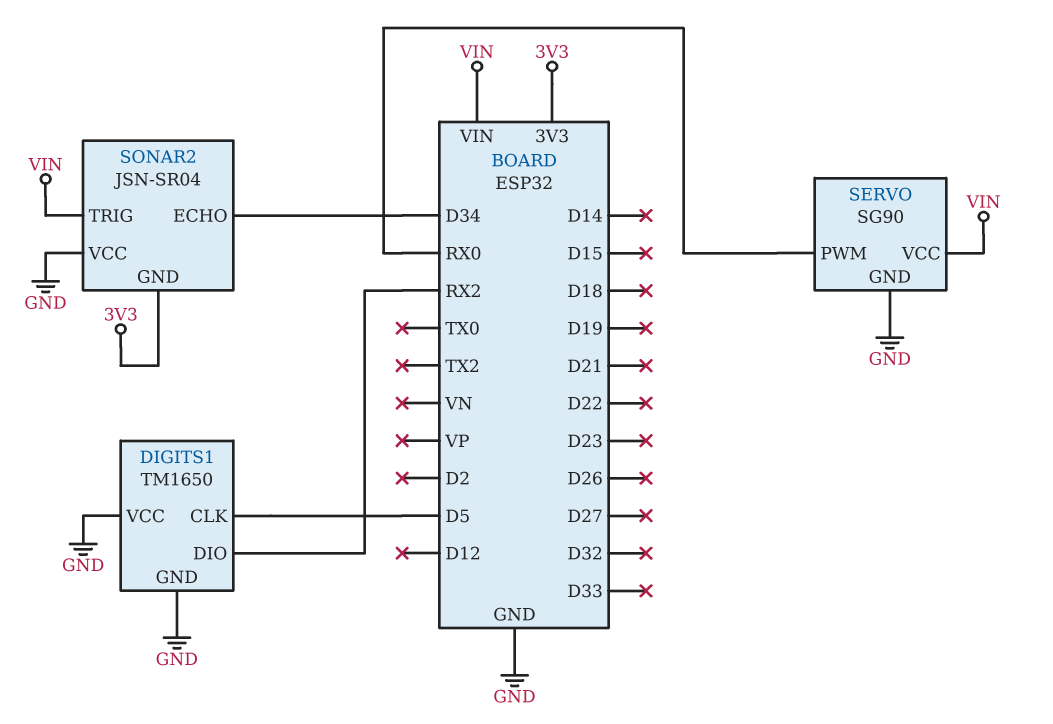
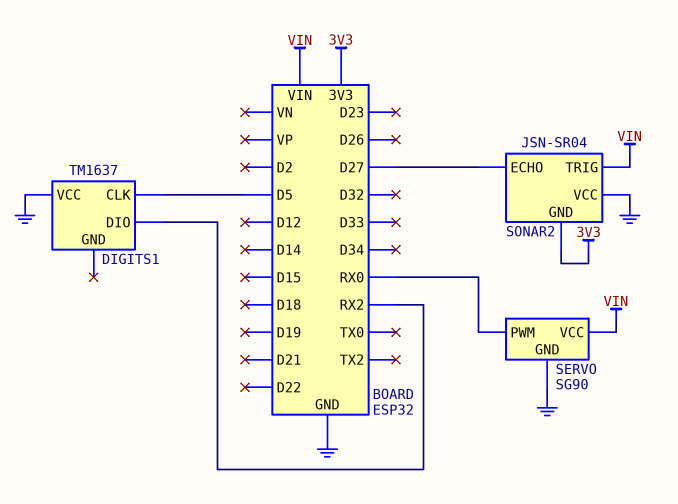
DIGITS1: TM1650 -> TM1637
DIGITS1 pin GND: GND -> none
SONAR2 pin ECHO: D34 -> D27

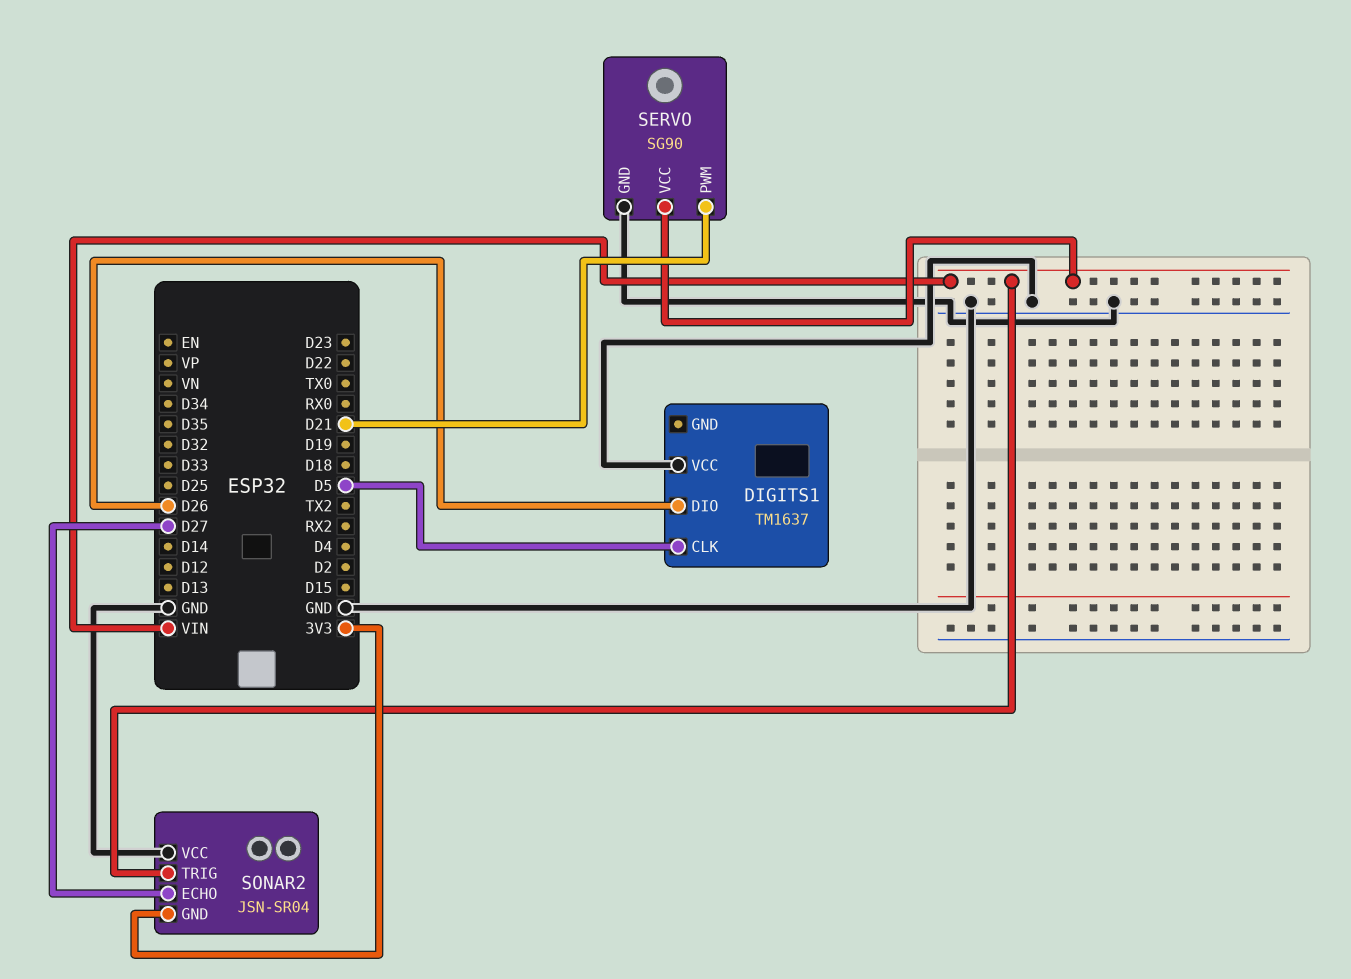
DIGITS1 pin DIO: RX2 -> D26
SERVO pin PWM: RX0 -> D21

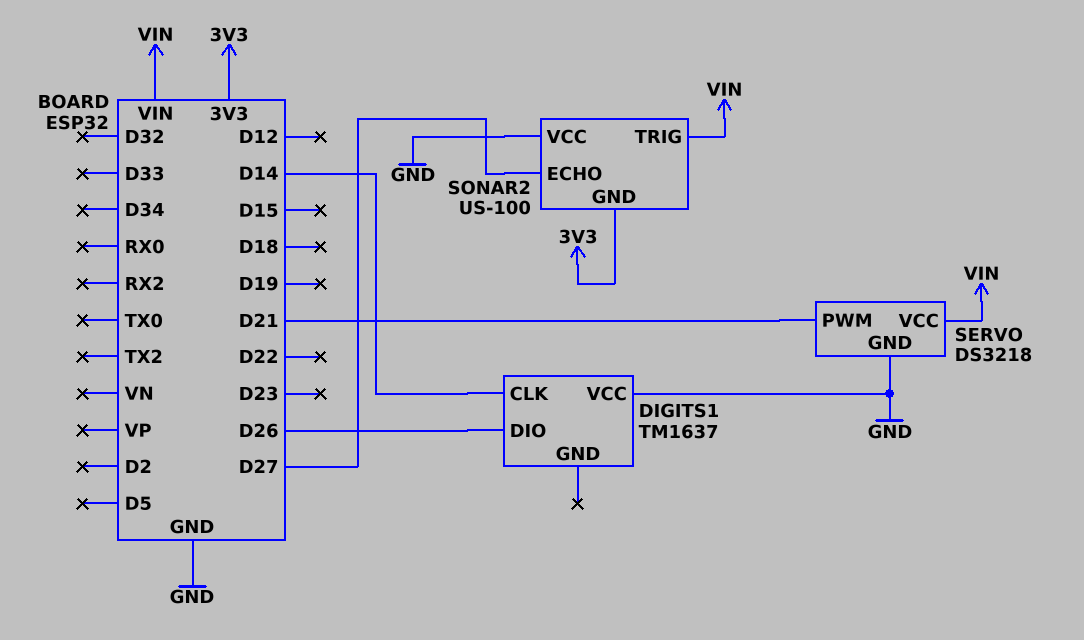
DIGITS1 pin CLK: D5 -> D14
SERVO: SG90 -> DS3218
SONAR2: JSN-SR04 -> US-100

